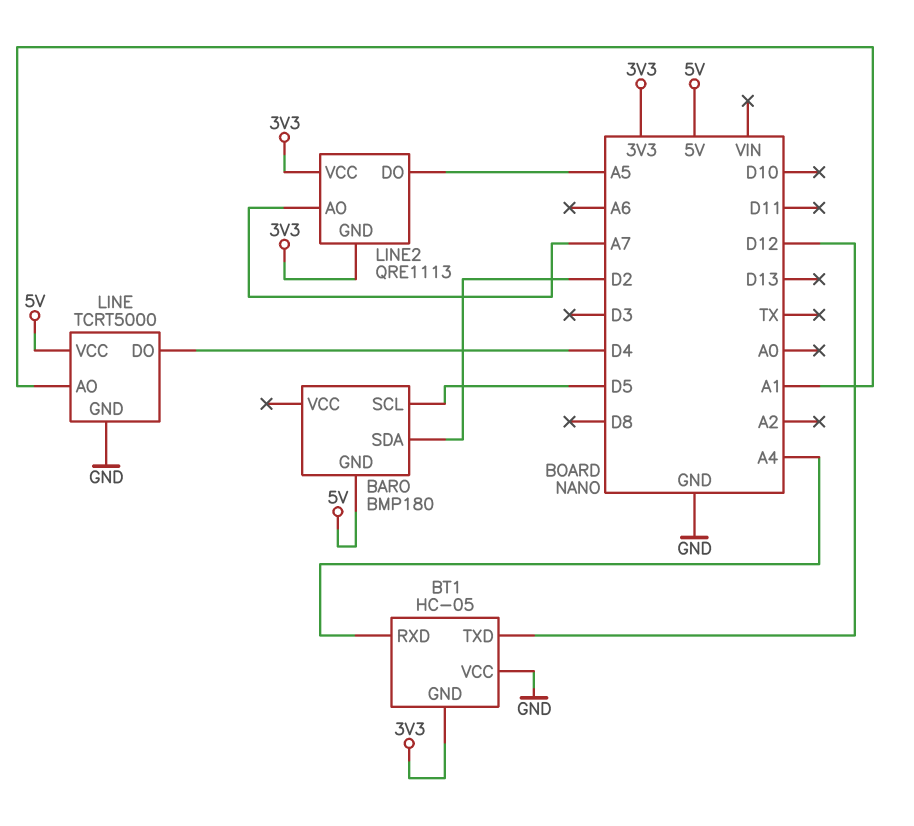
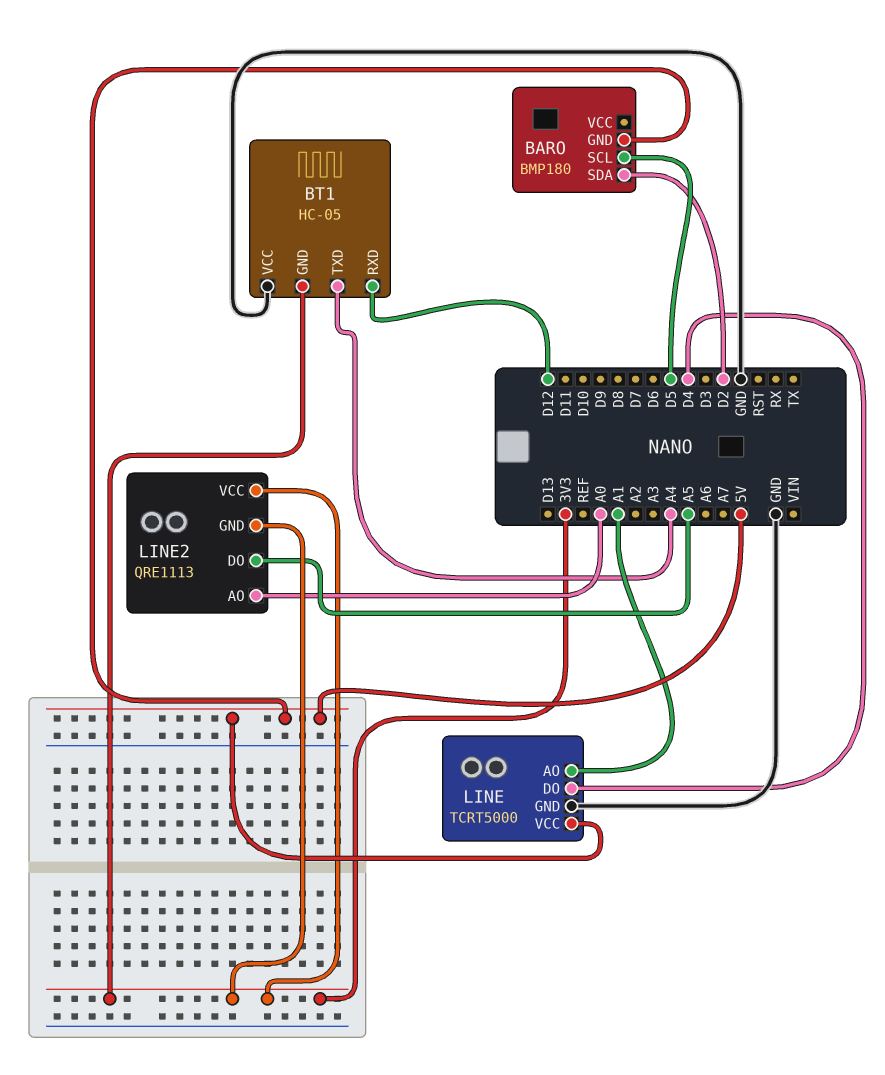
BT1 pin RXD: A4 -> D12
BT1 pin TXD: D12 -> A4
LINE2 pin AO: A7 -> A0

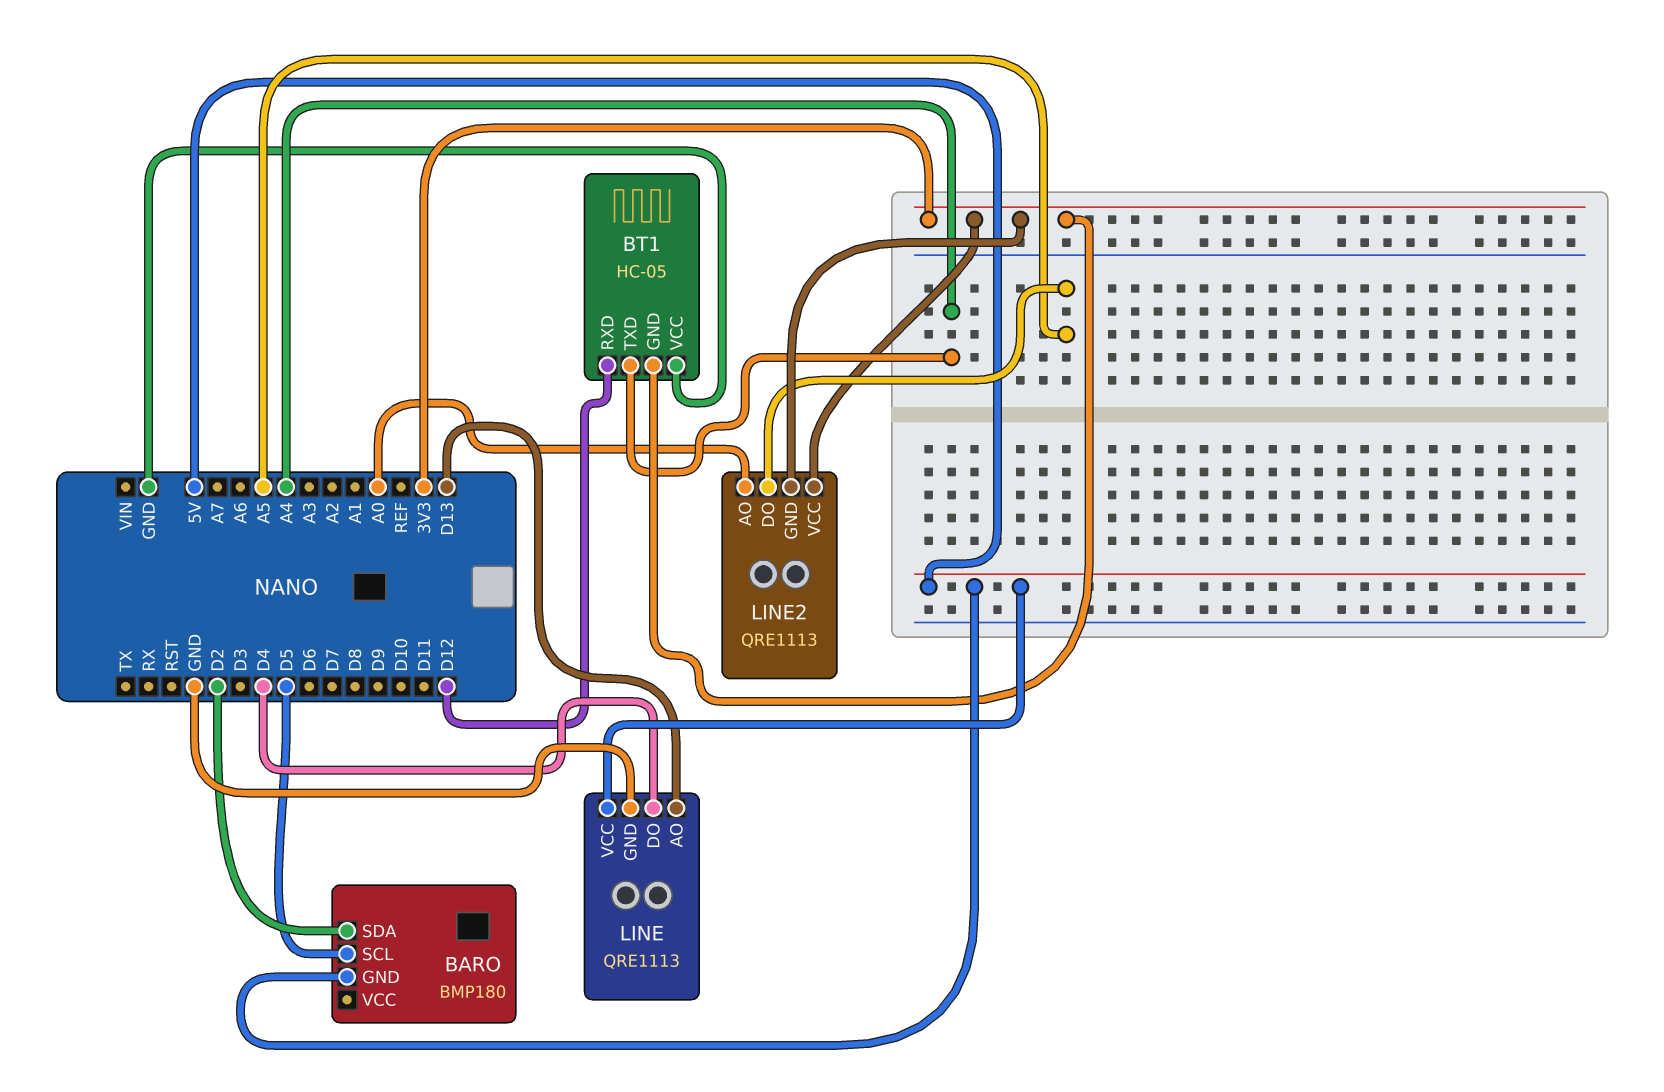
LINE: TCRT5000 -> QRE1113
LINE pin AO: A1 -> D13

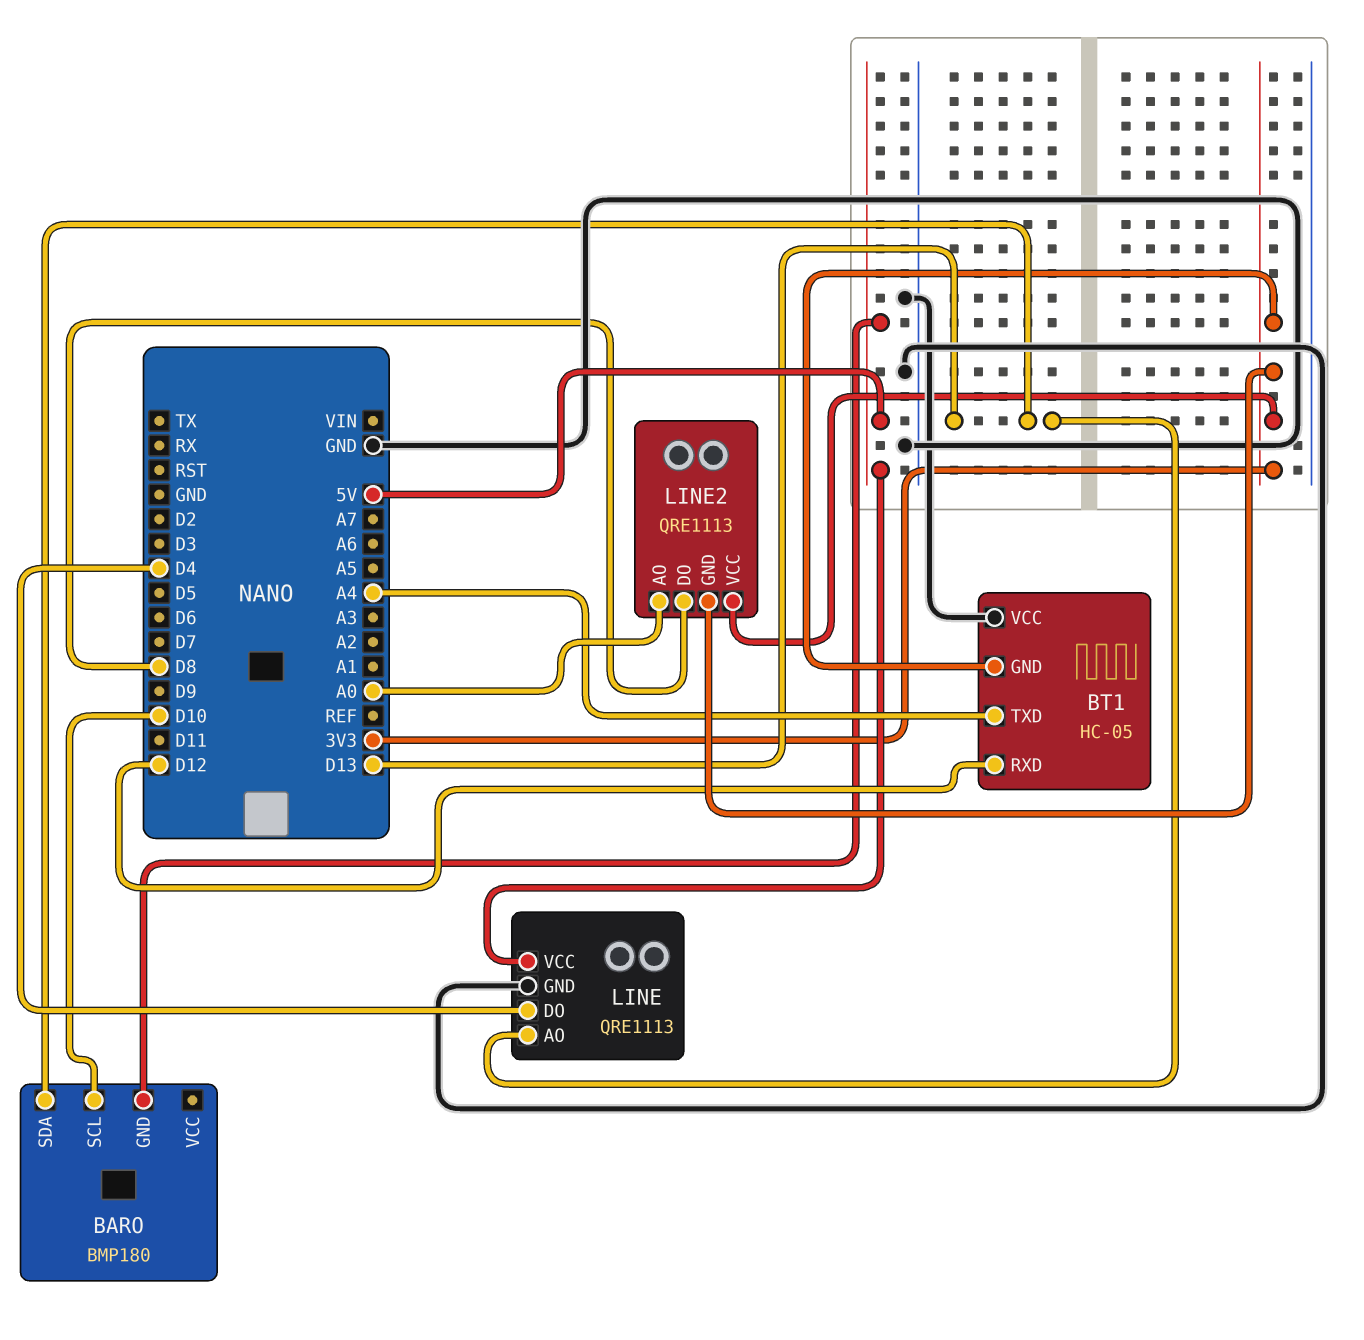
BARO pin SCL: D5 -> D10
BARO pin SDA: D2 -> D13
LINE2 pin DO: A5 -> D8

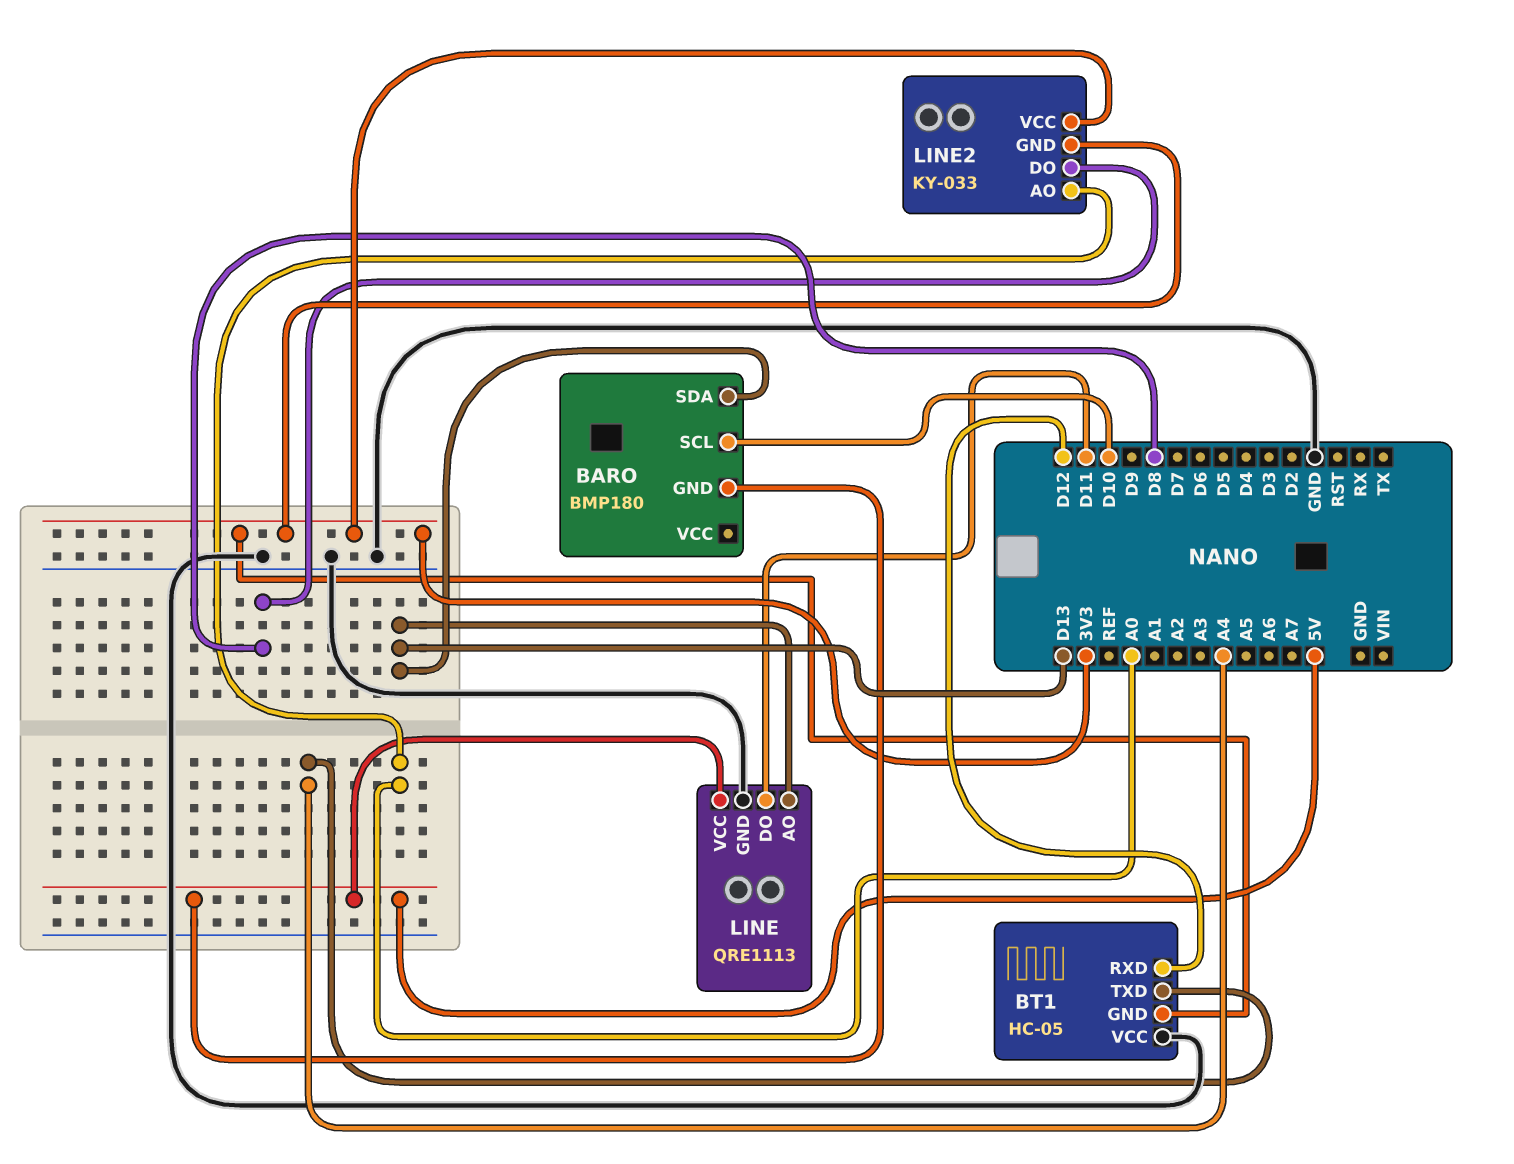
LINE pin DO: D4 -> D11
LINE2: QRE1113 -> KY-033

